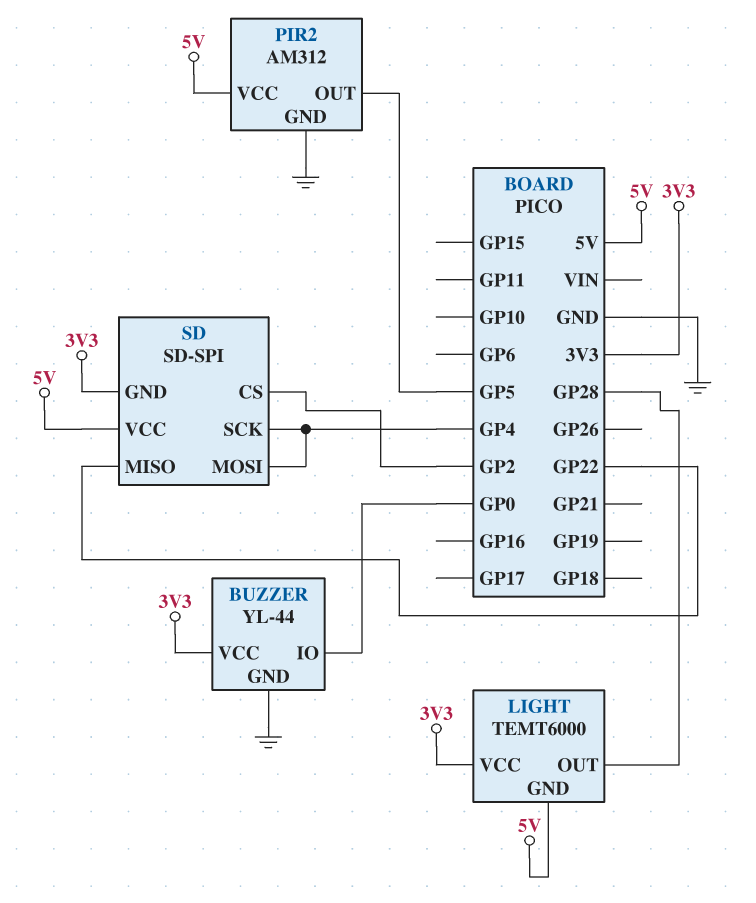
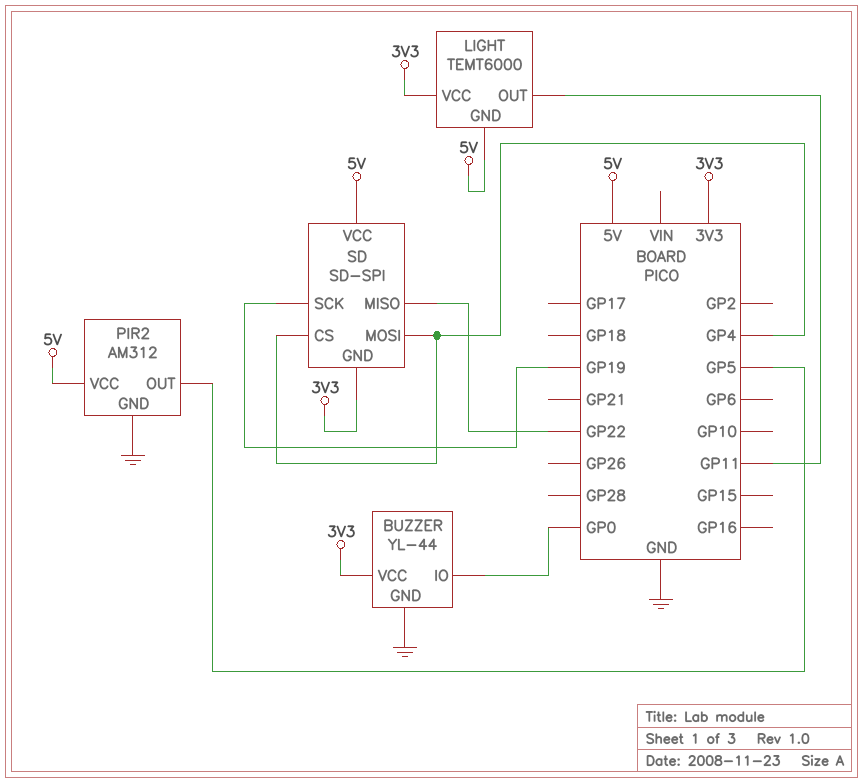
LIGHT pin OUT: GP28 -> GP11
SD pin CS: GP2 -> GP4
SD pin SCK: GP4 -> GP19

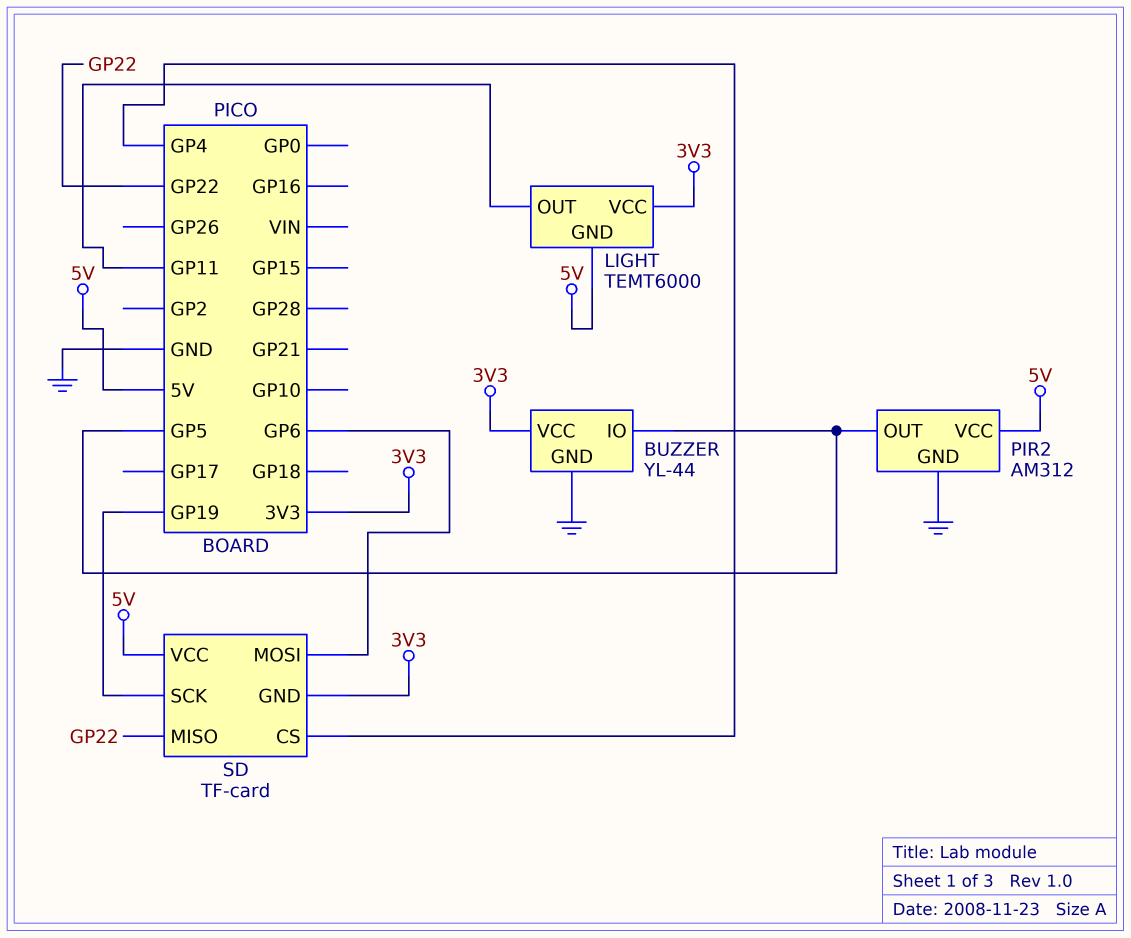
BUZZER pin IO: GP0 -> GP5
SD: SD-SPI -> TF-card
SD pin MOSI: GP4 -> GP6

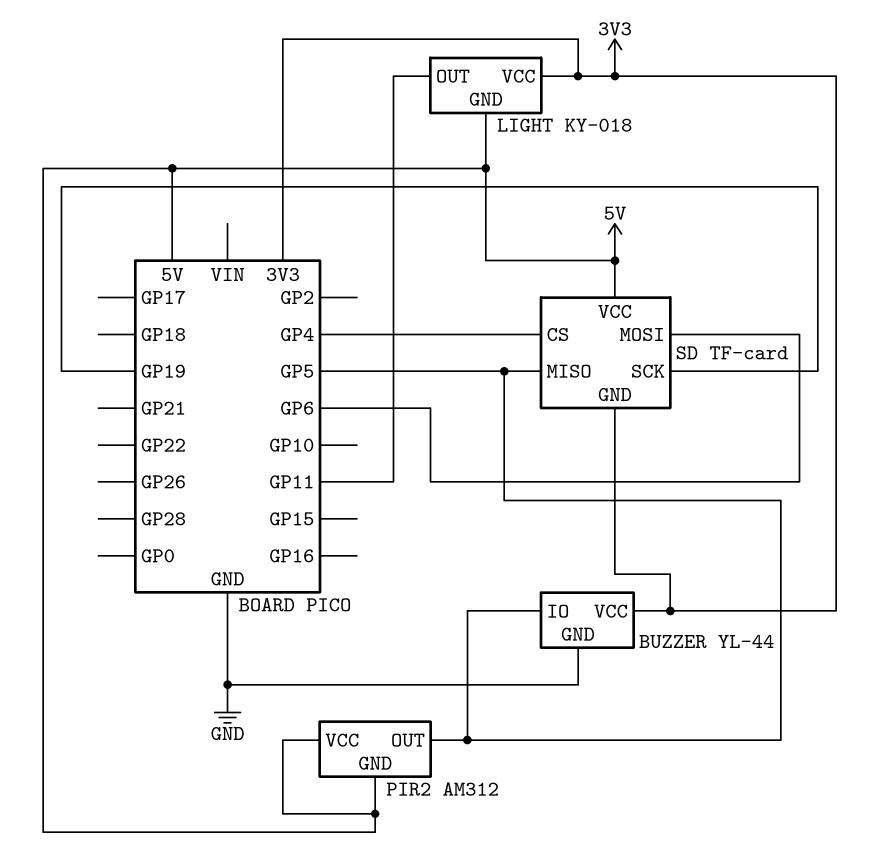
LIGHT: TEMT6000 -> KY-018
PIR2 pin GND: GND -> 5V
SD pin MISO: GP22 -> GP5

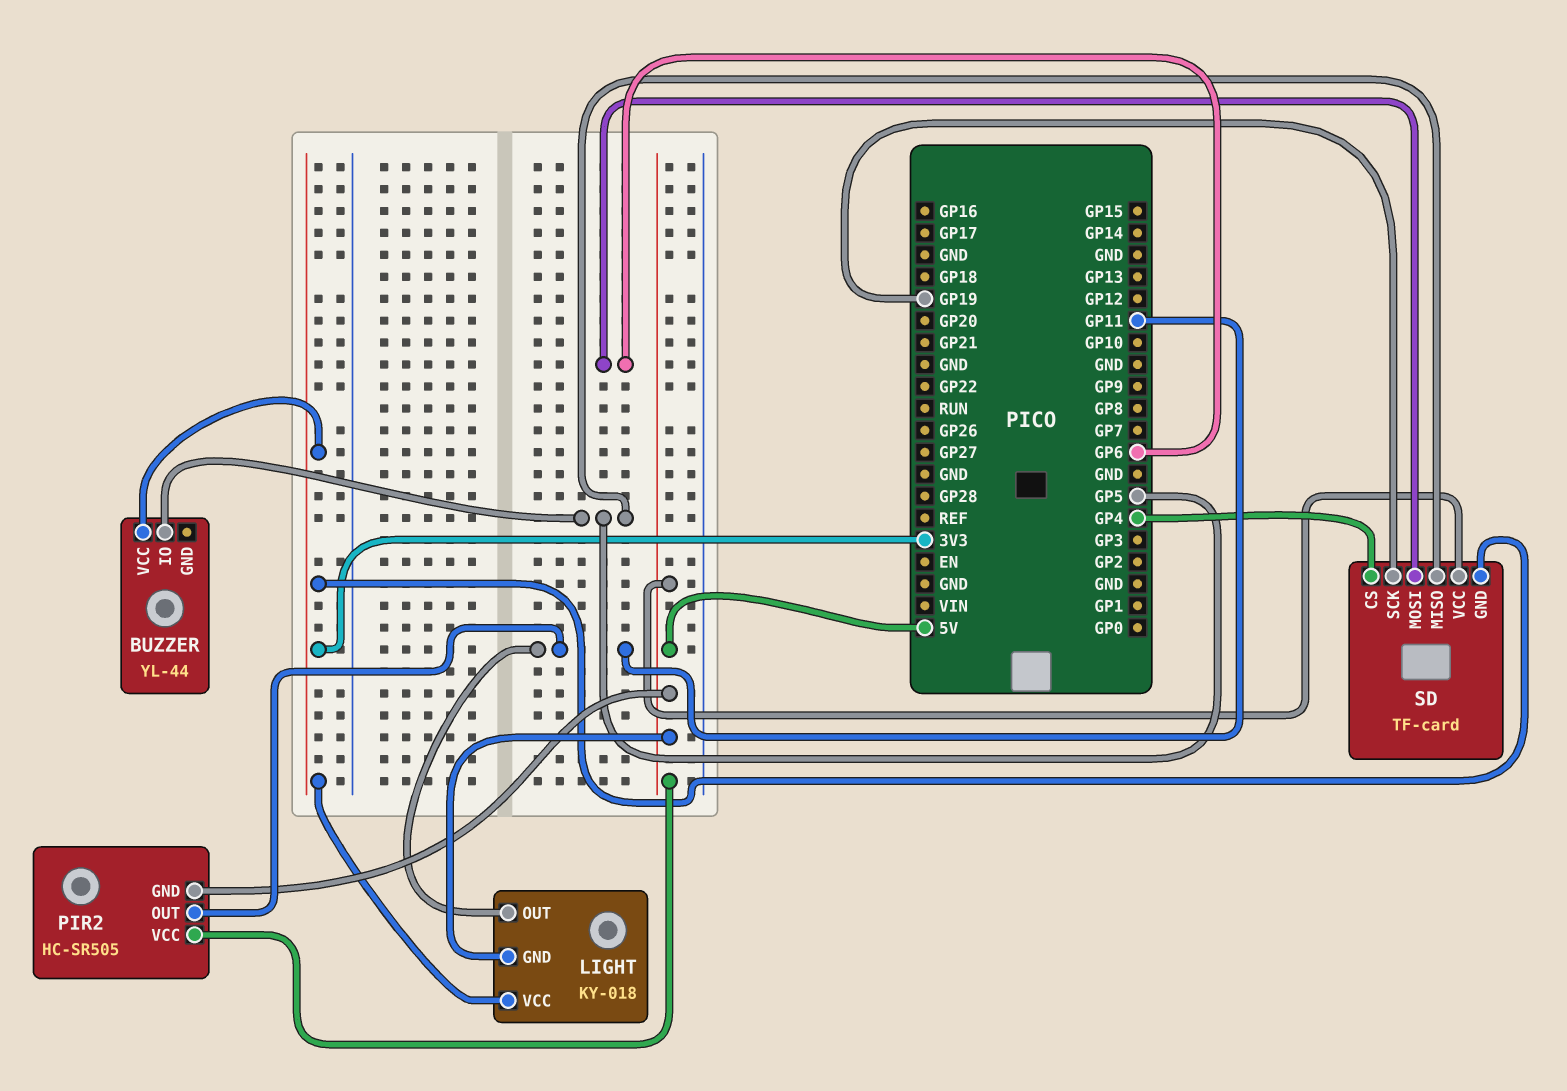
BUZZER pin GND: GND -> none
PIR2: AM312 -> HC-SR505
PIR2 pin OUT: GP5 -> GP11

